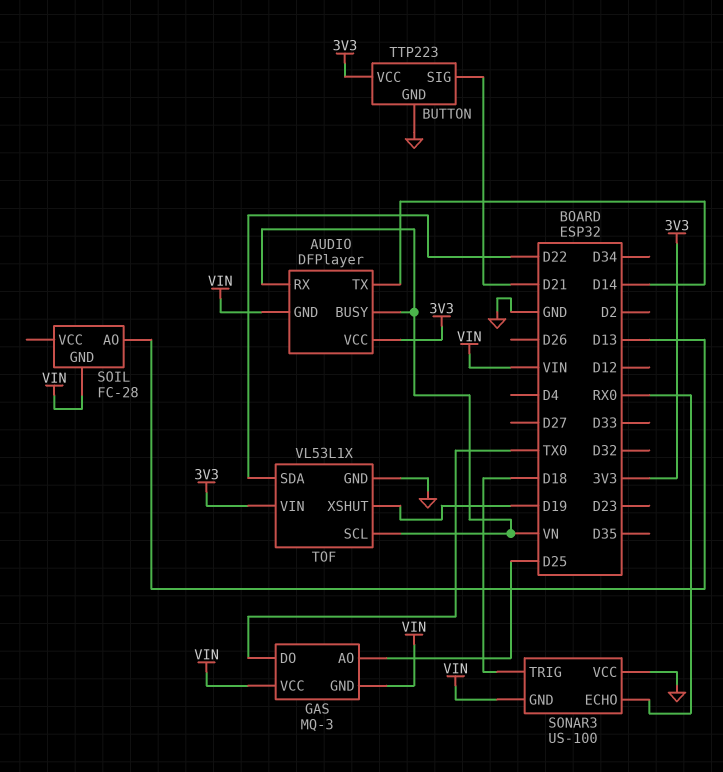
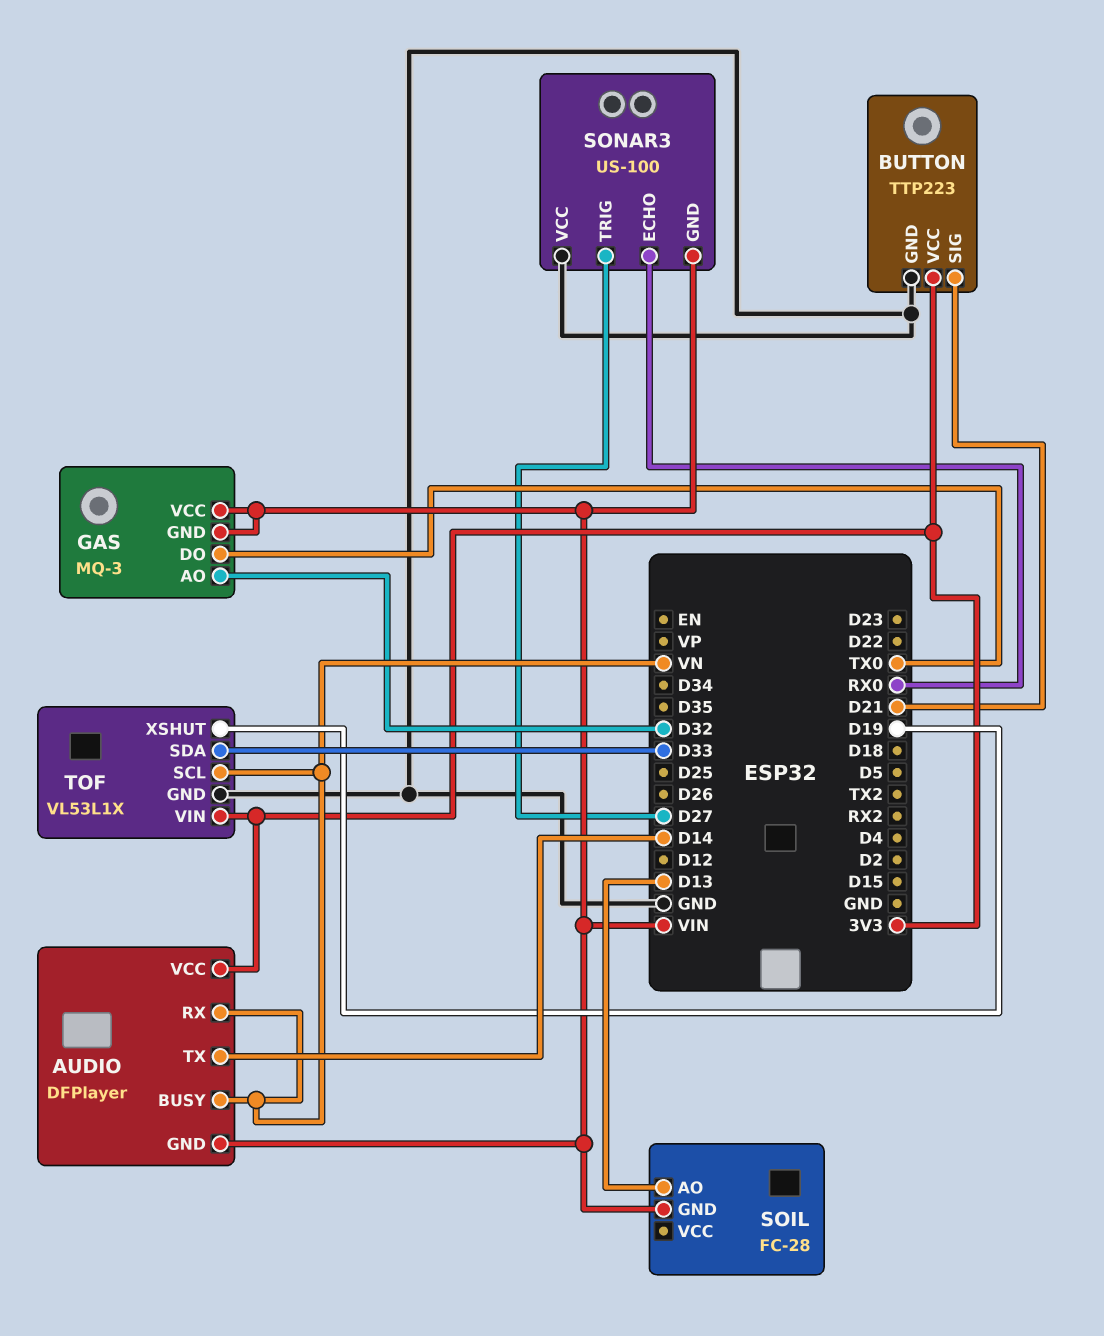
GAS pin AO: D25 -> D32
SONAR3 pin TRIG: D18 -> D27
TOF pin SDA: D22 -> D33

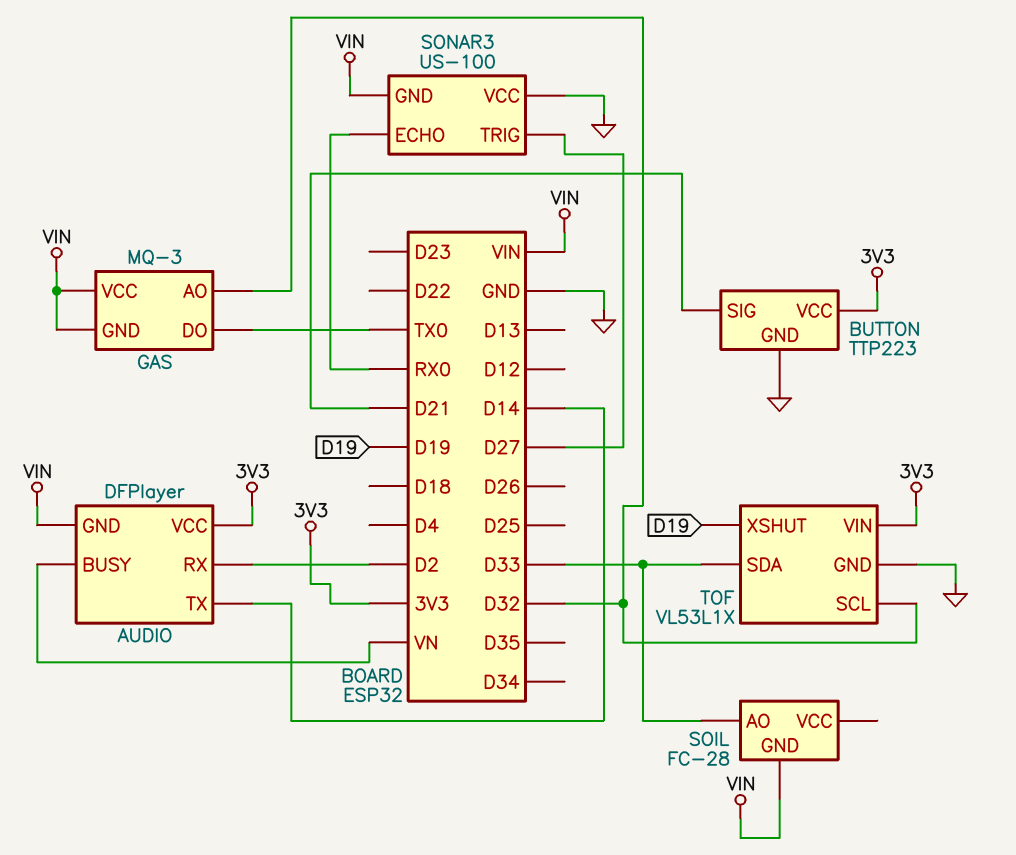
AUDIO pin RX: VN -> D2
SOIL pin AO: D13 -> D33
TOF pin SCL: VN -> D32

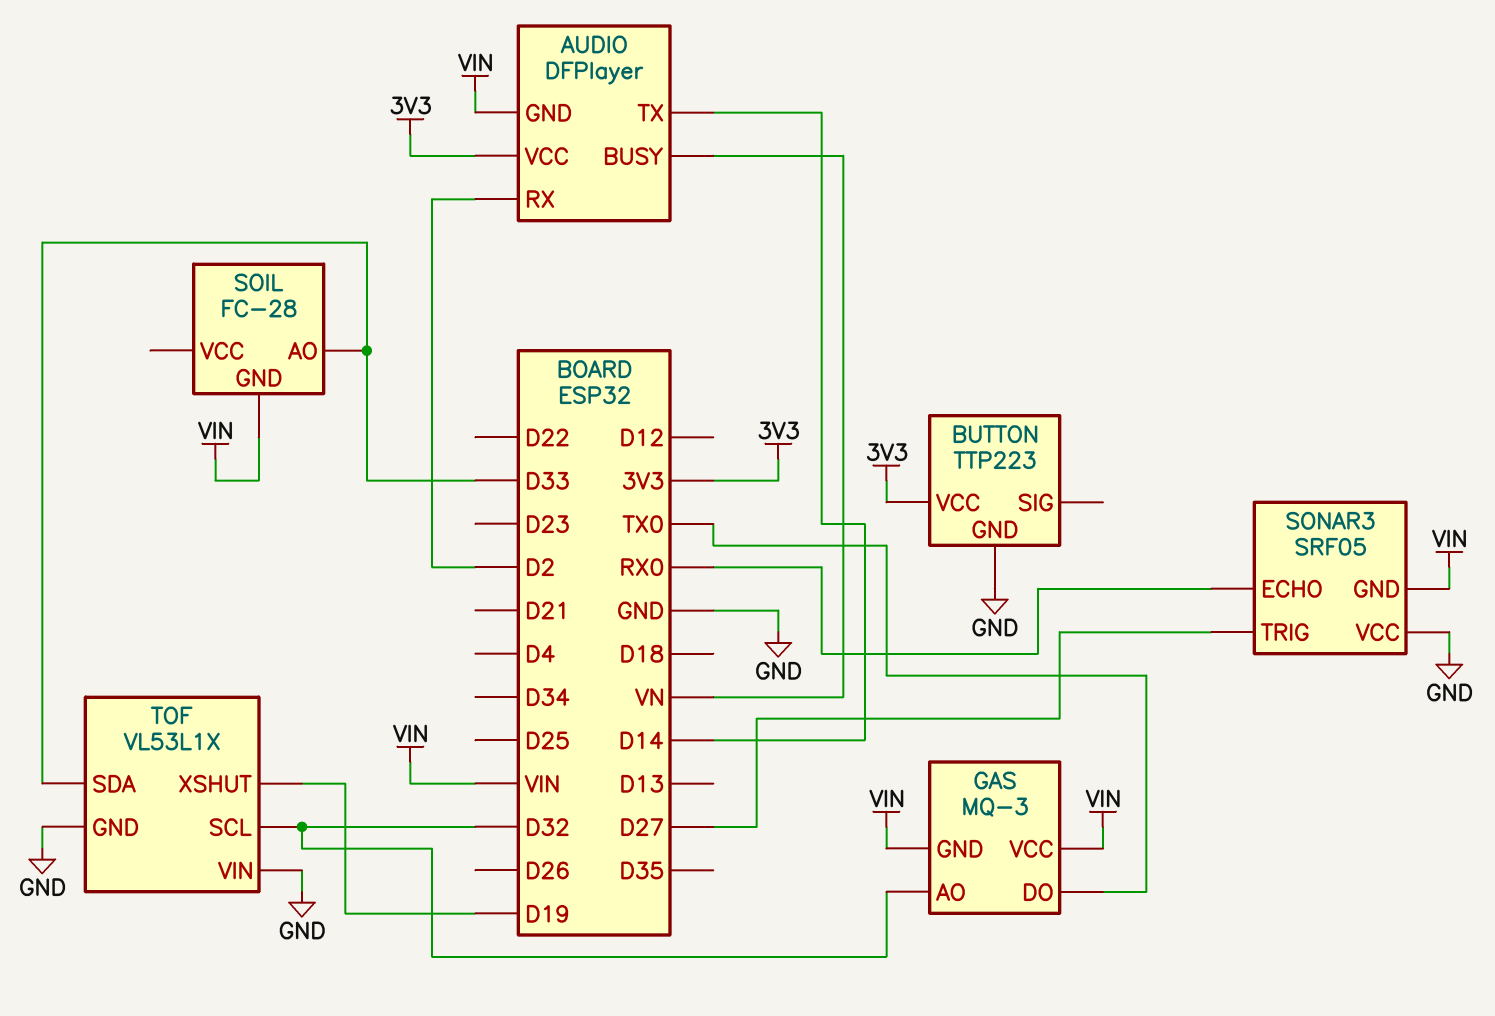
BUTTON pin SIG: D21 -> none
SONAR3: US-100 -> SRF05
TOF pin VIN: 3V3 -> GND

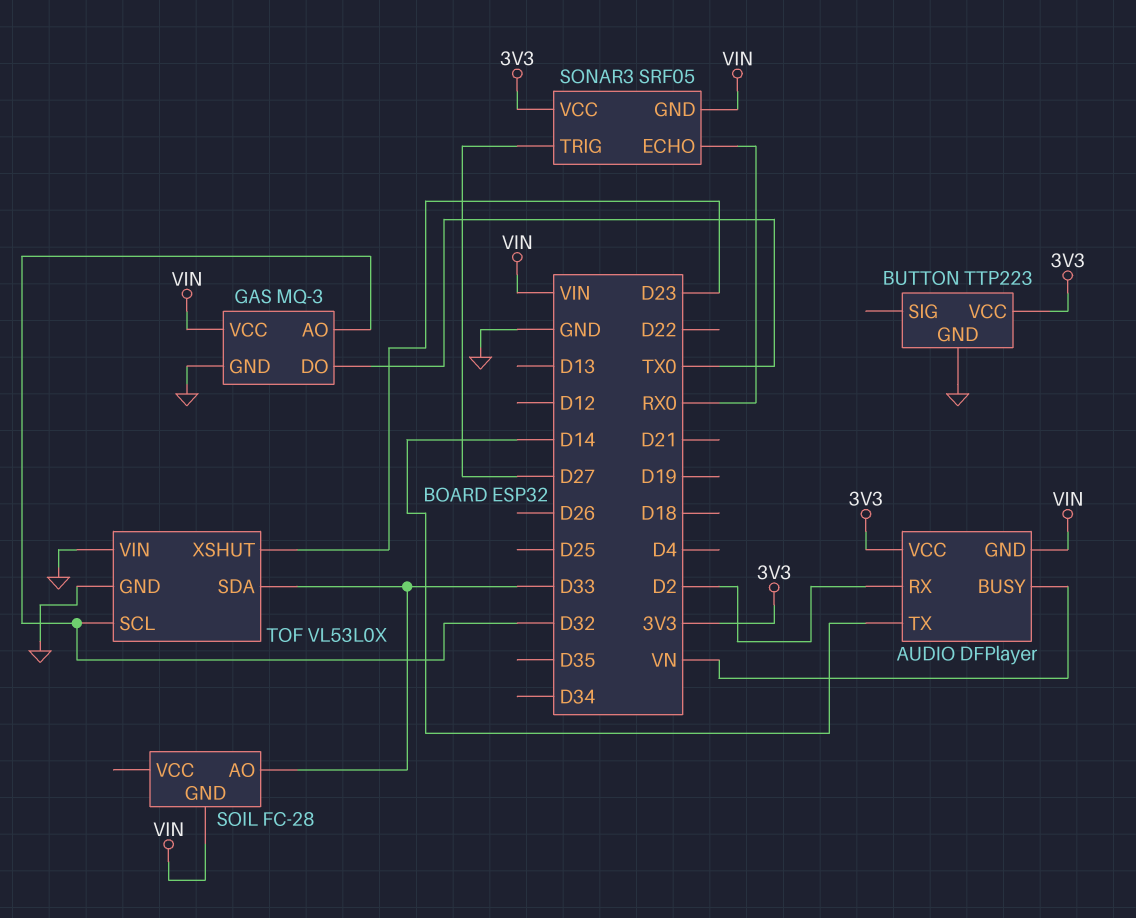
GAS pin GND: VIN -> GND
SONAR3 pin VCC: GND -> 3V3
TOF: VL53L1X -> VL53L0X
TOF pin XSHUT: D19 -> D23

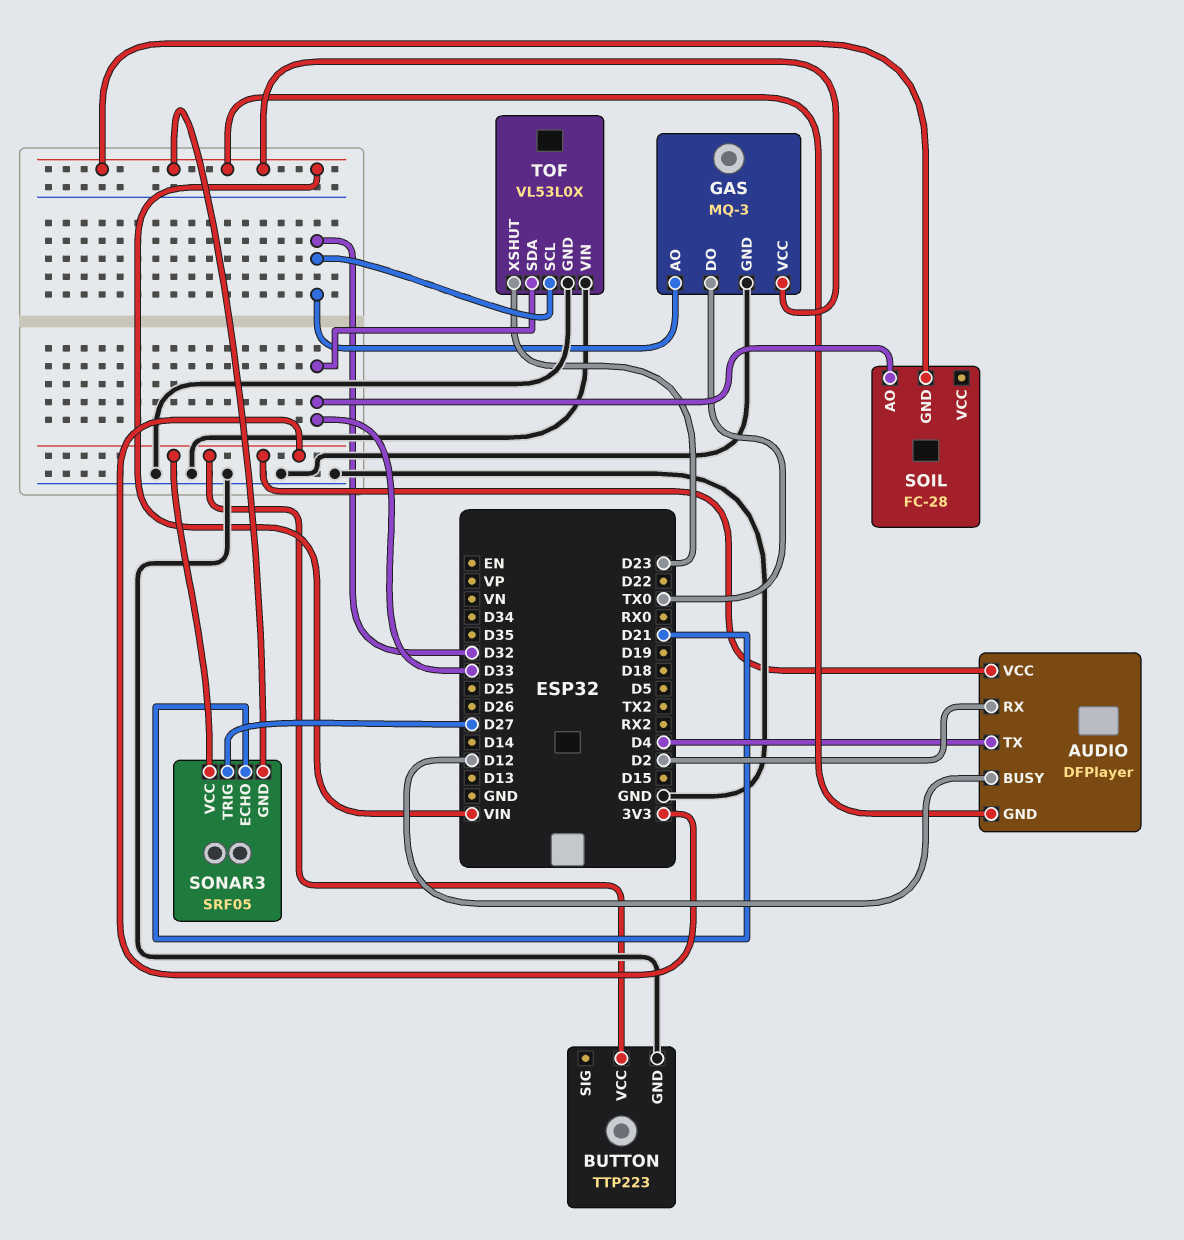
AUDIO pin BUSY: VN -> D12
AUDIO pin TX: D14 -> D4
SONAR3 pin ECHO: RX0 -> D21

